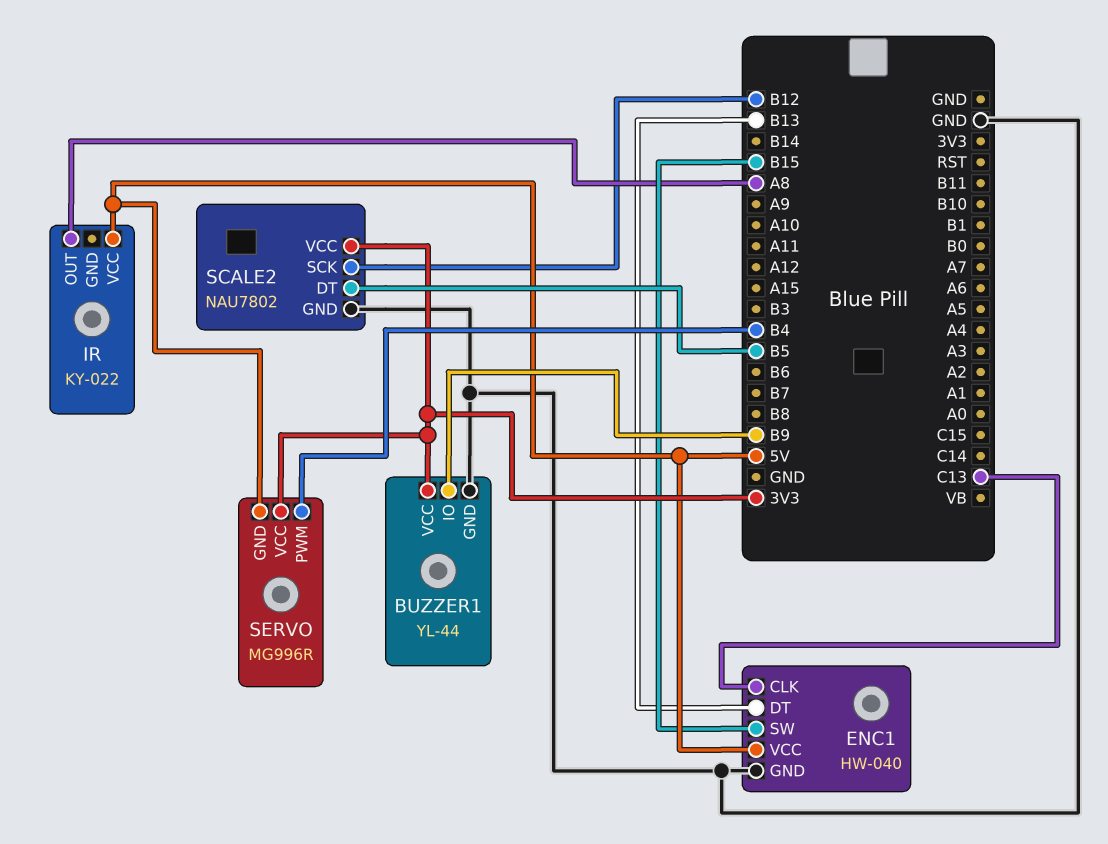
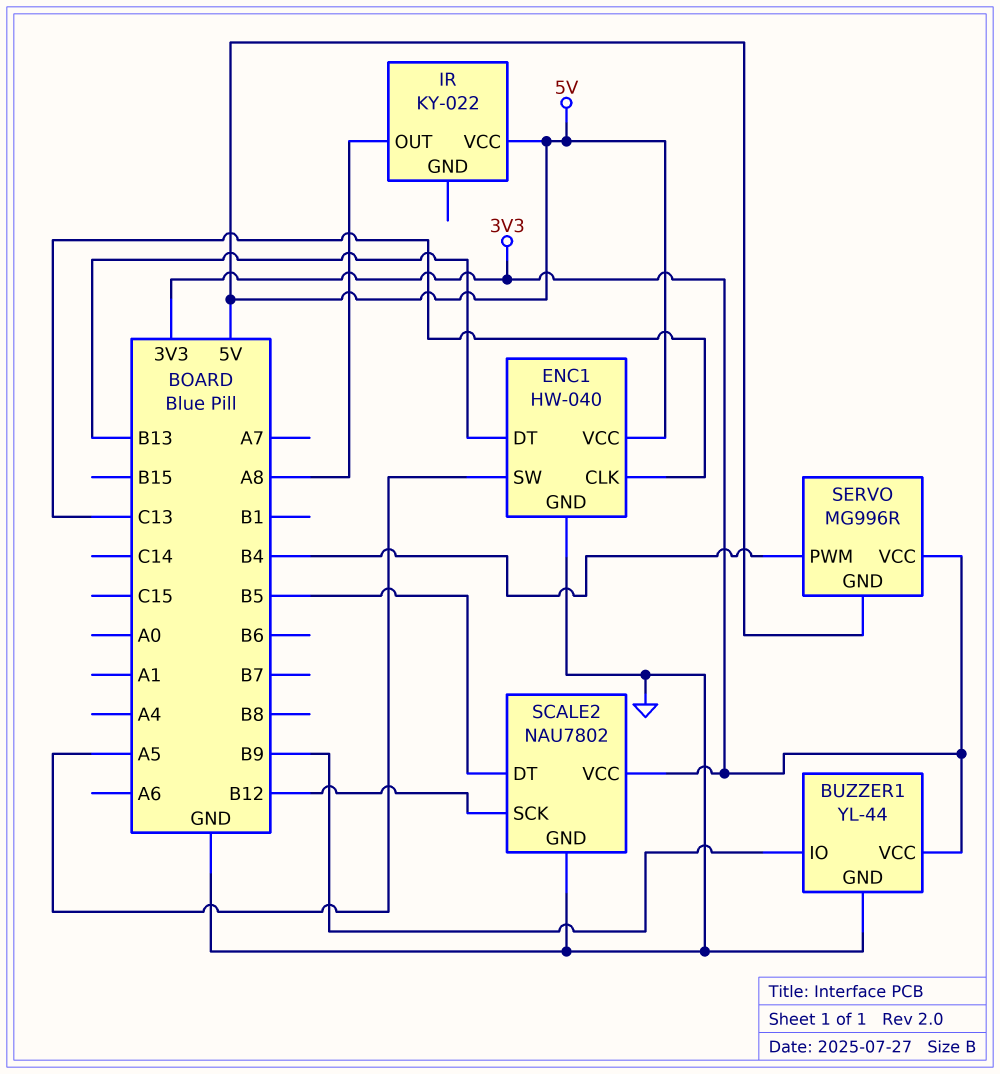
ENC1 pin SW: B15 -> A5

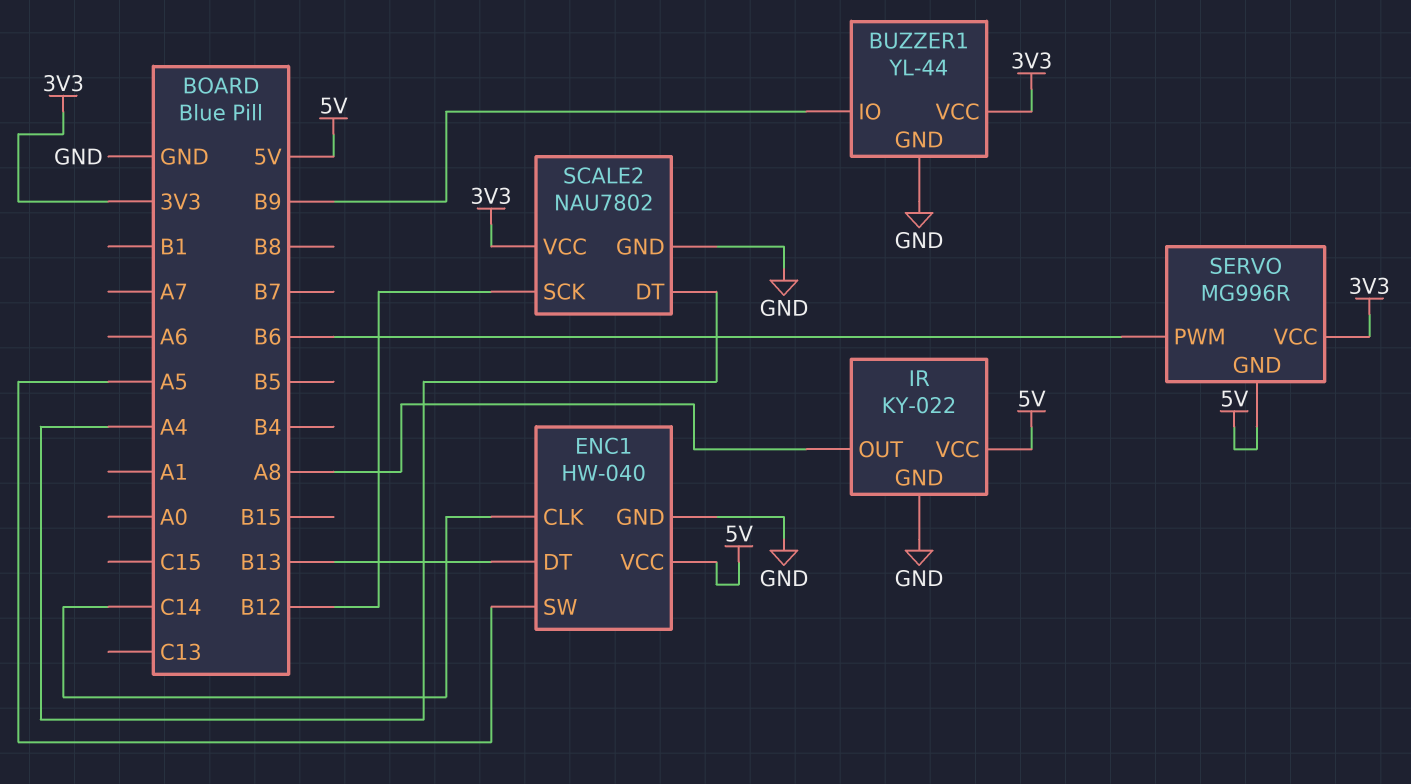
ENC1 pin CLK: C13 -> C14
IR pin GND: none -> GND
SCALE2 pin DT: B5 -> A4
SERVO pin PWM: B4 -> B6

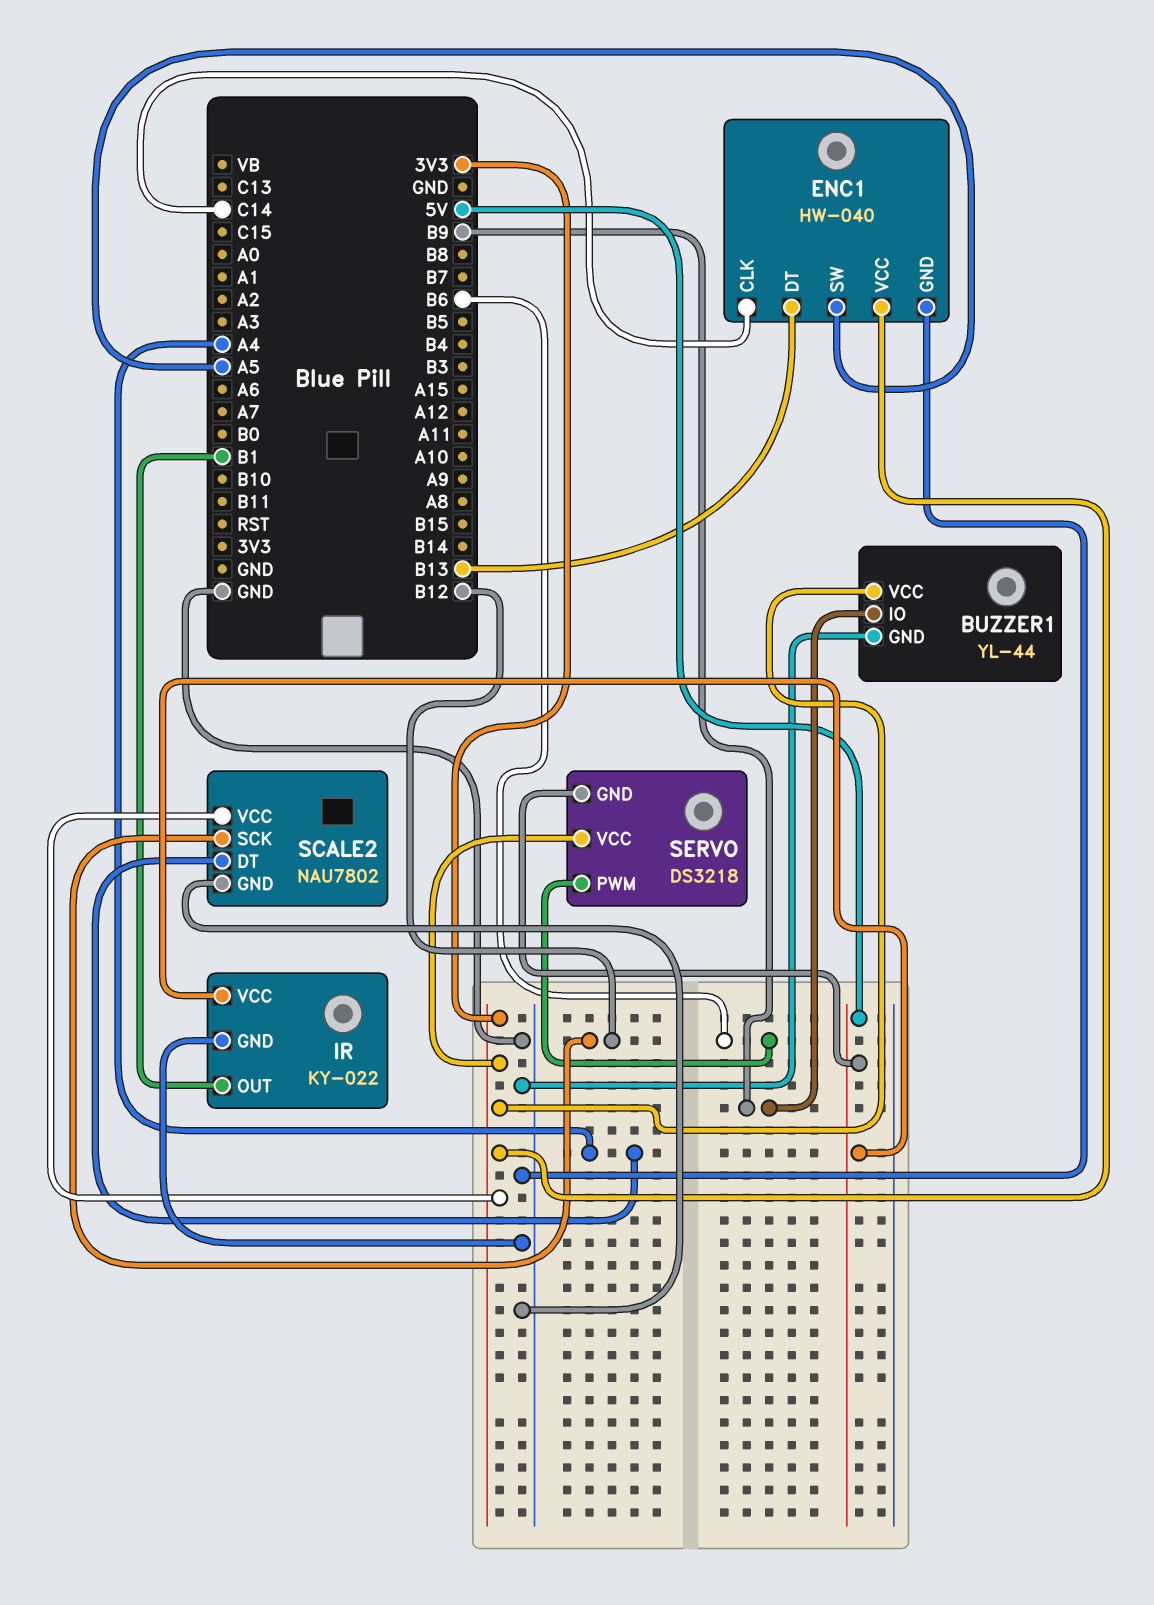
ENC1 pin VCC: 5V -> 3V3
IR pin OUT: A8 -> B1
SERVO: MG996R -> DS3218

